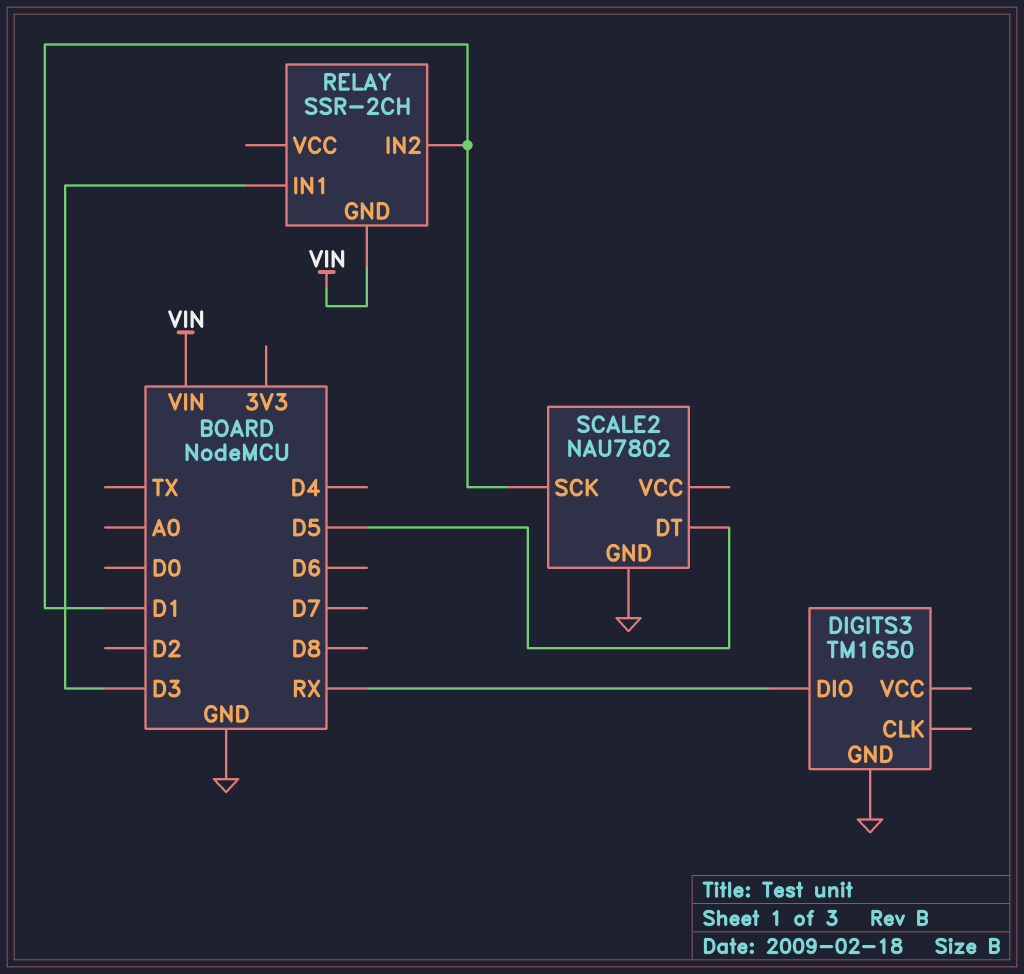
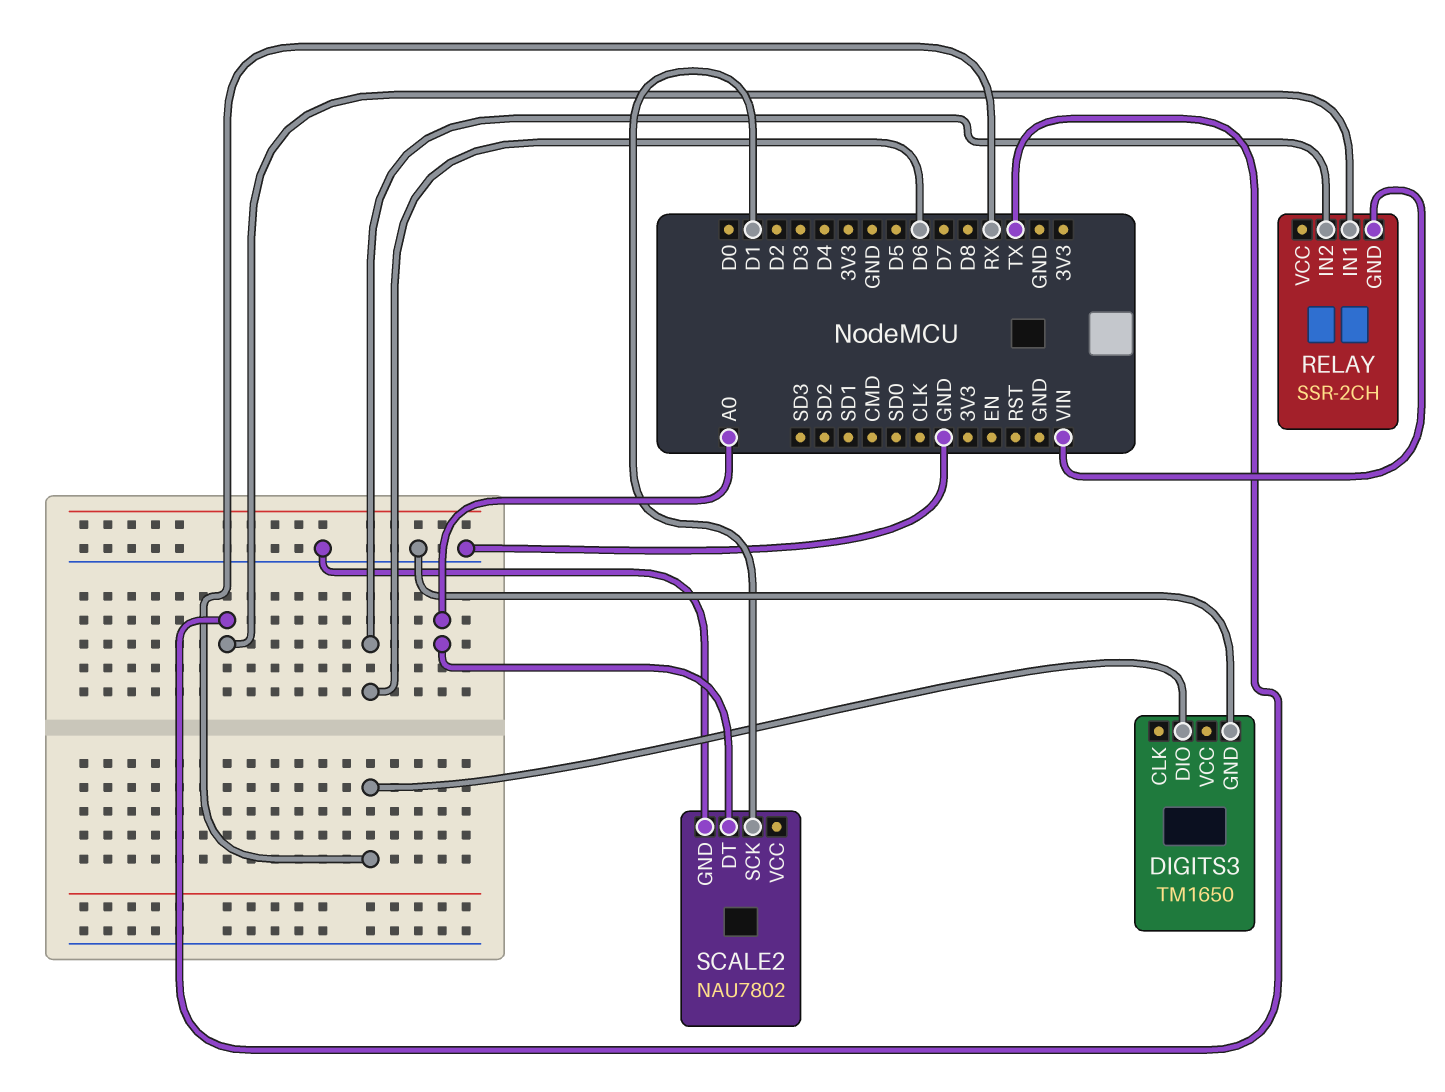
RELAY pin IN1: D3 -> TX
RELAY pin IN2: D1 -> D6
SCALE2 pin DT: D5 -> A0

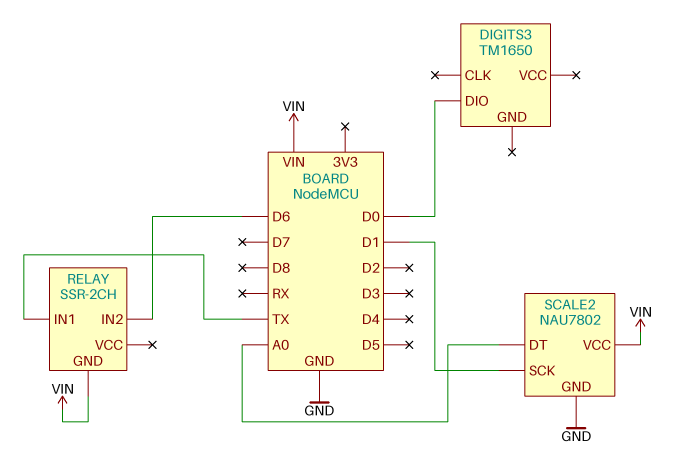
DIGITS3 pin DIO: RX -> D0
DIGITS3 pin GND: GND -> none
SCALE2 pin VCC: none -> VIN

